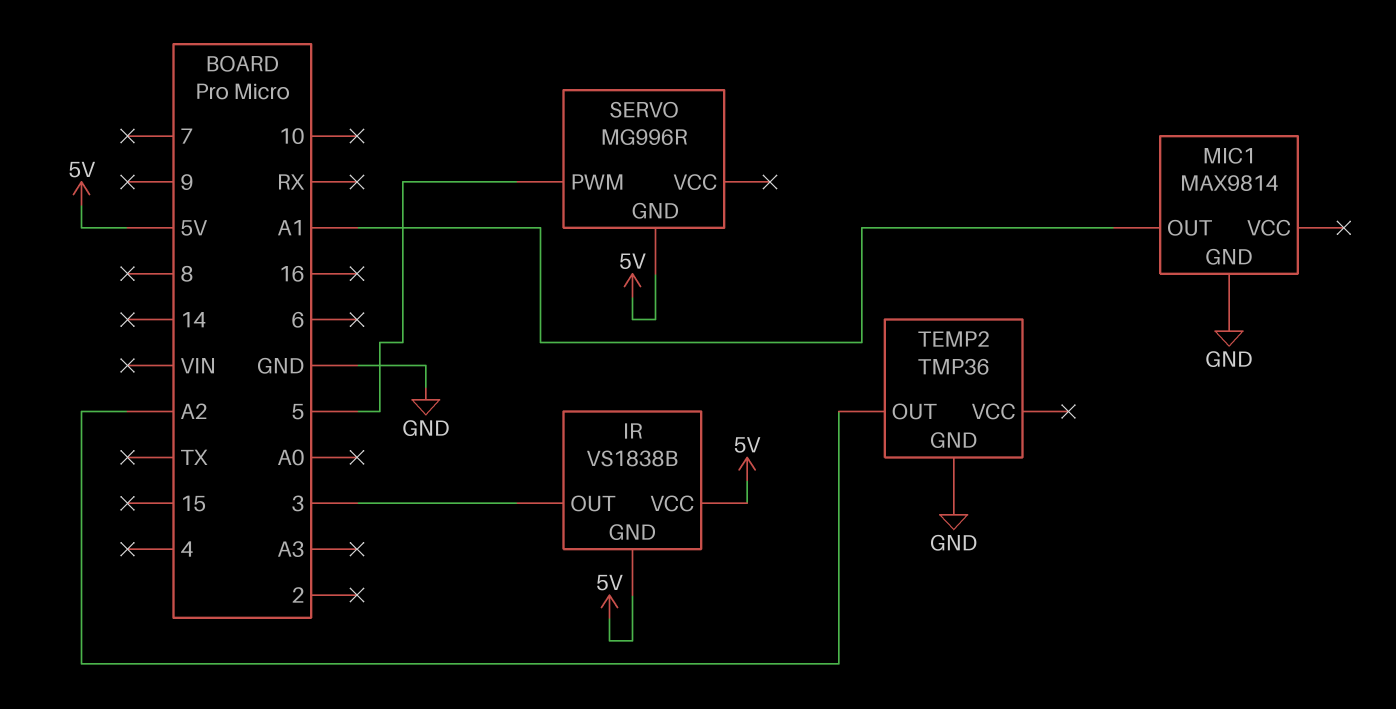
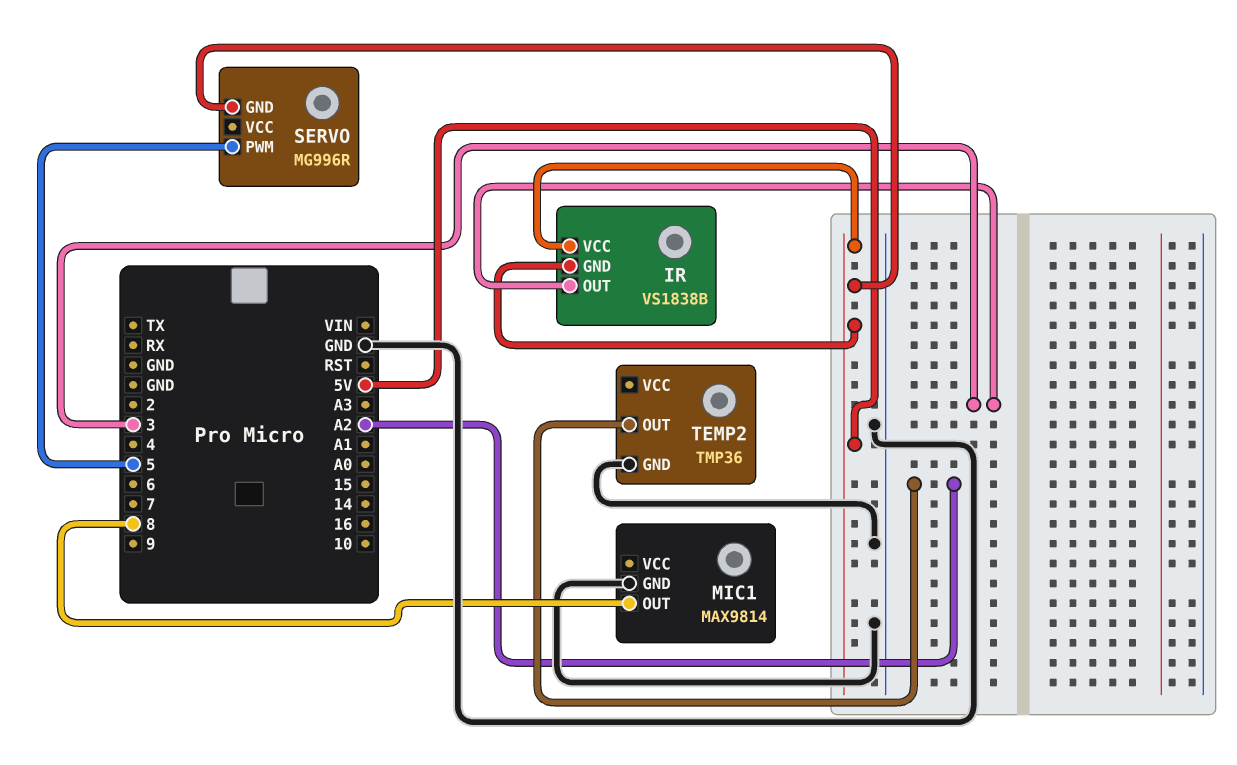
MIC1 pin OUT: A1 -> 8

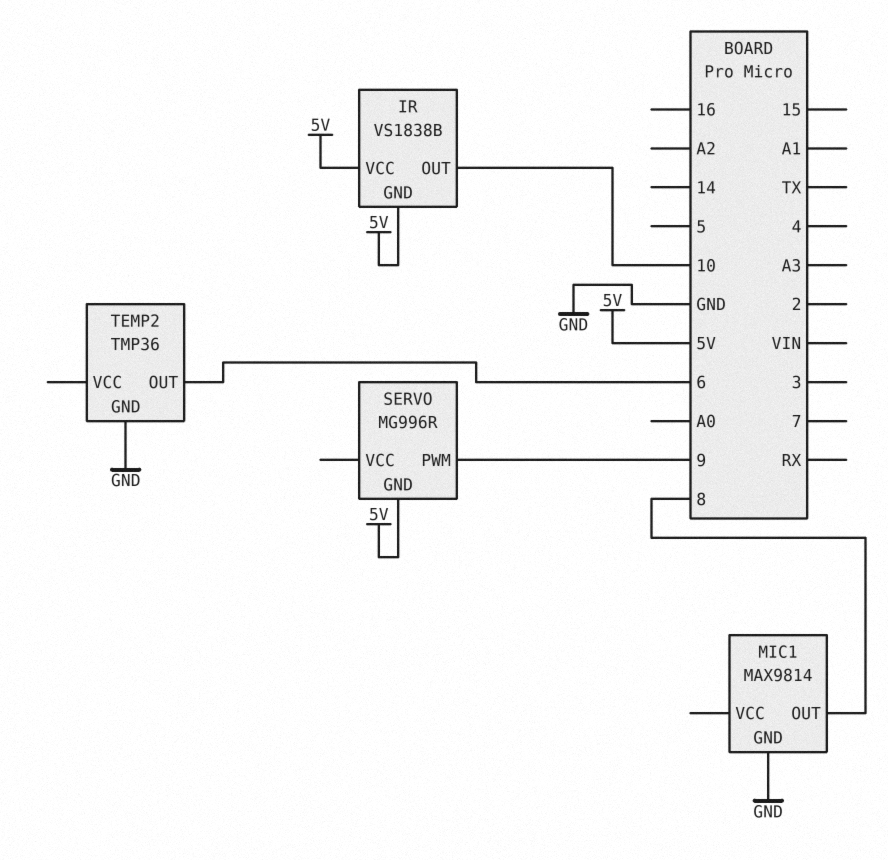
IR pin OUT: 3 -> 10
SERVO pin PWM: 5 -> 9
TEMP2 pin OUT: A2 -> 6

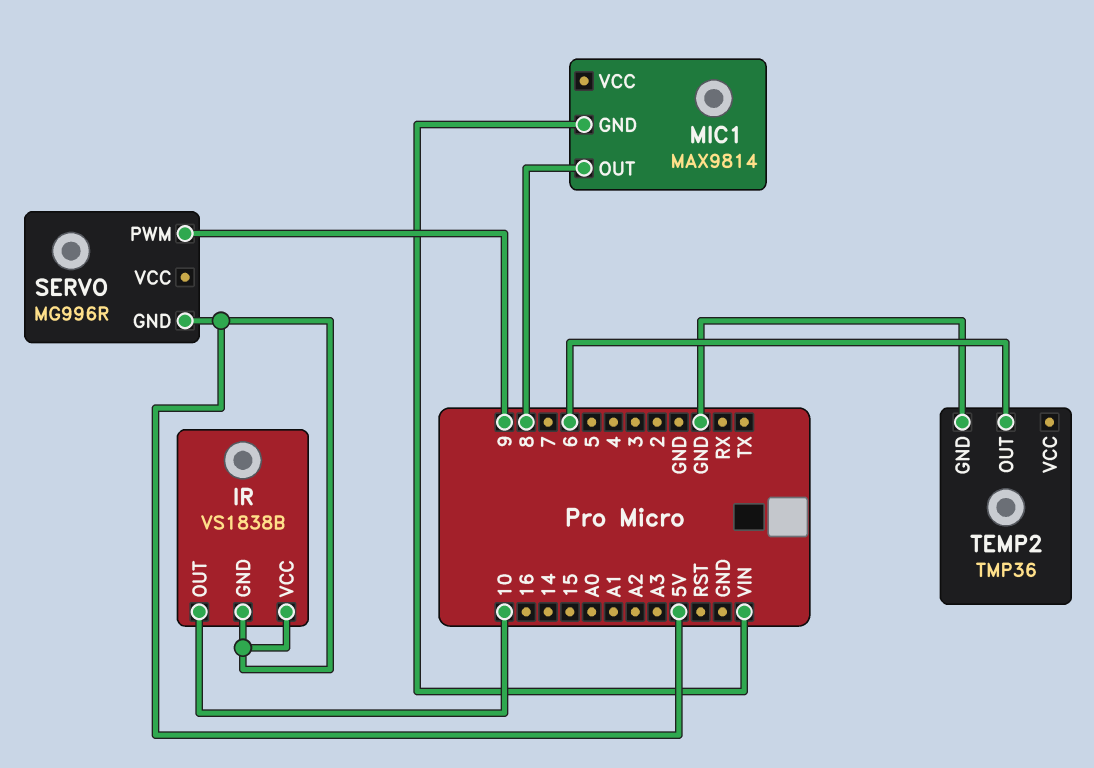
MIC1 pin GND: GND -> VIN

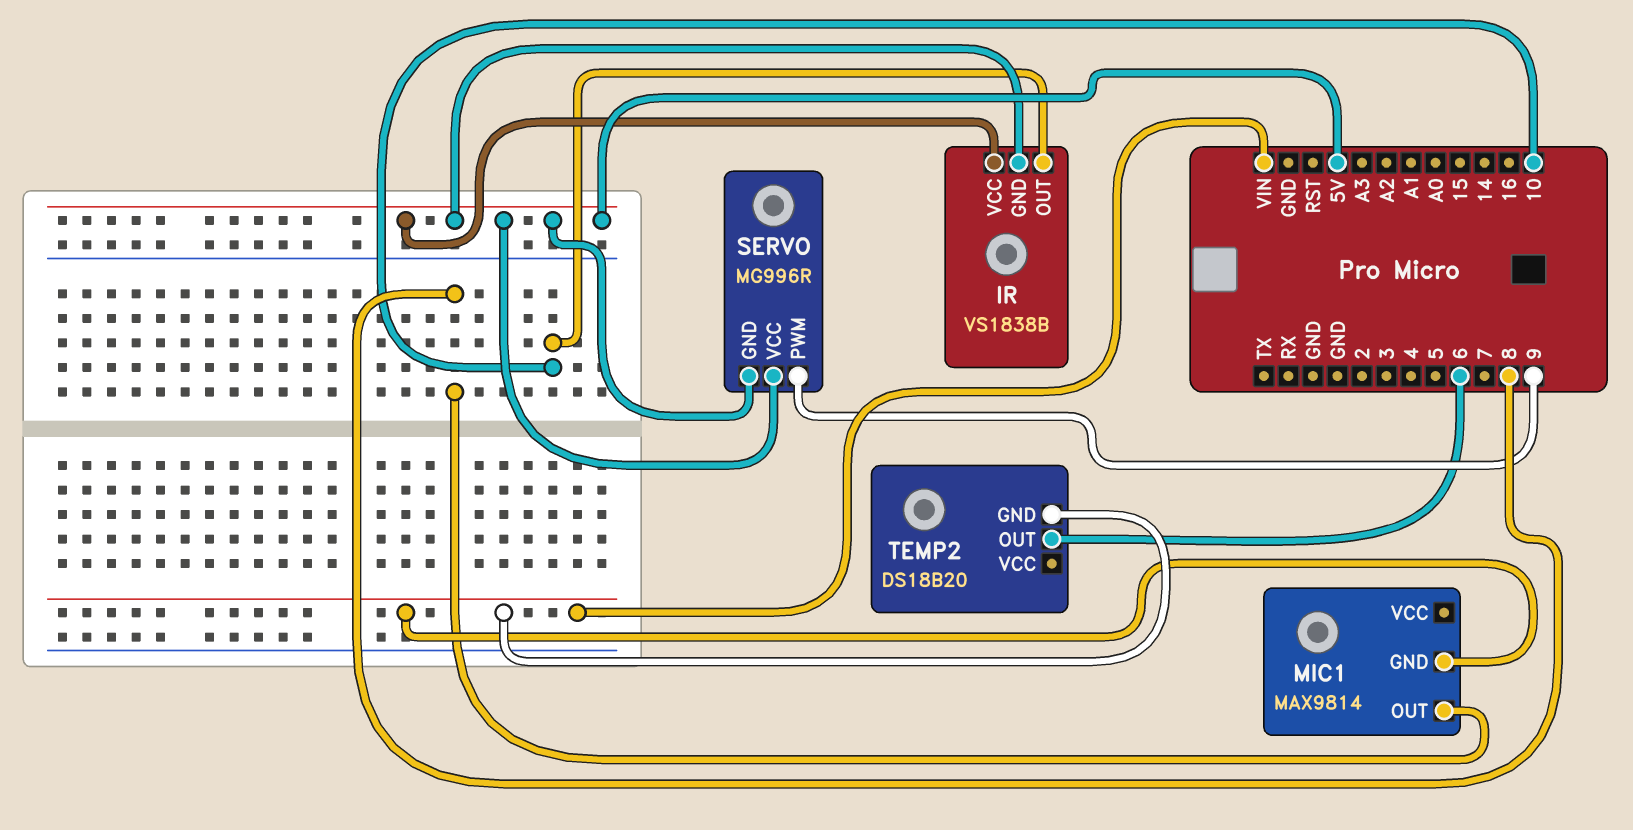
SERVO pin VCC: none -> 5V
TEMP2: TMP36 -> DS18B20
TEMP2 pin GND: GND -> VIN

